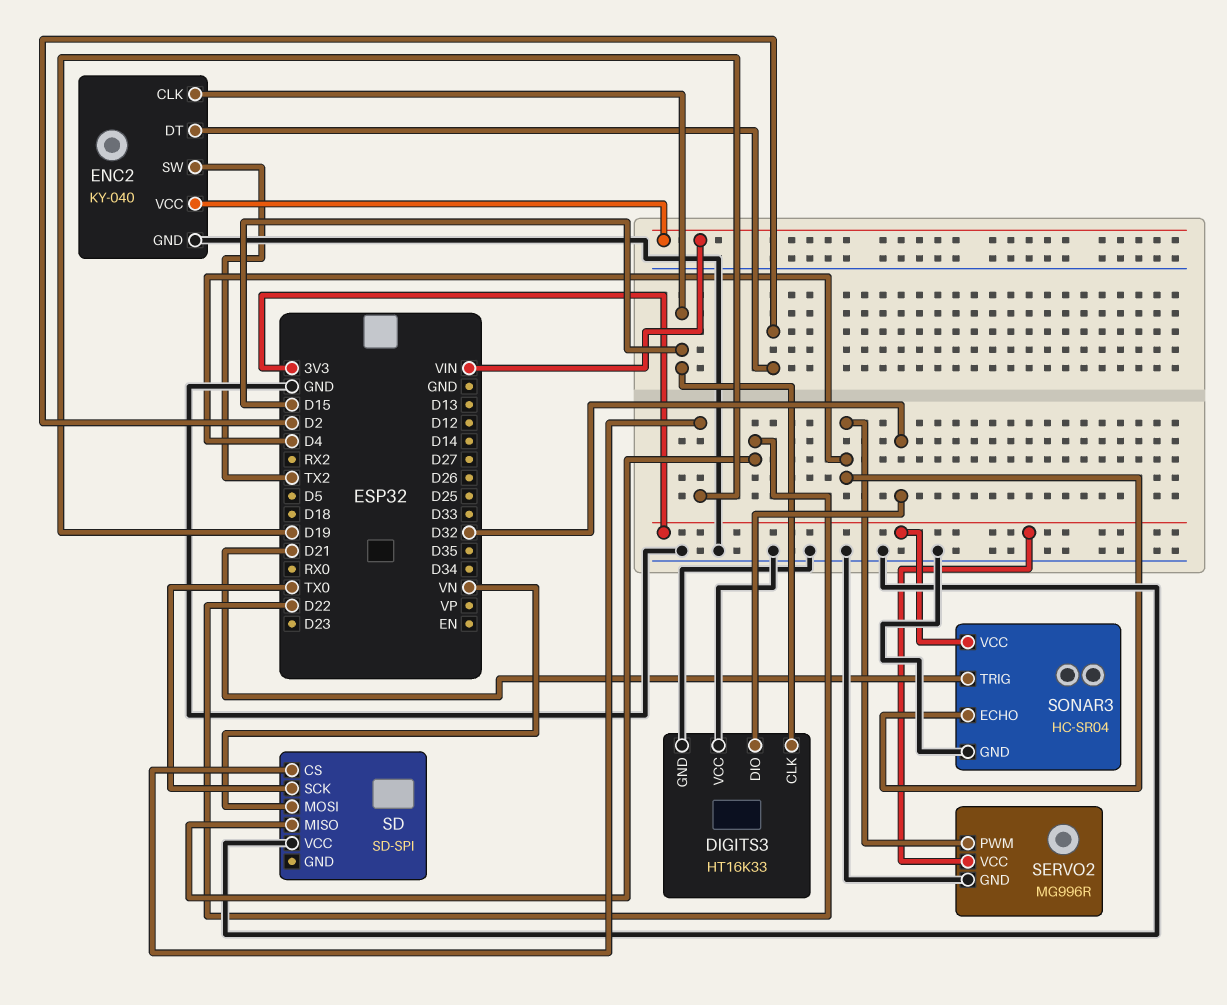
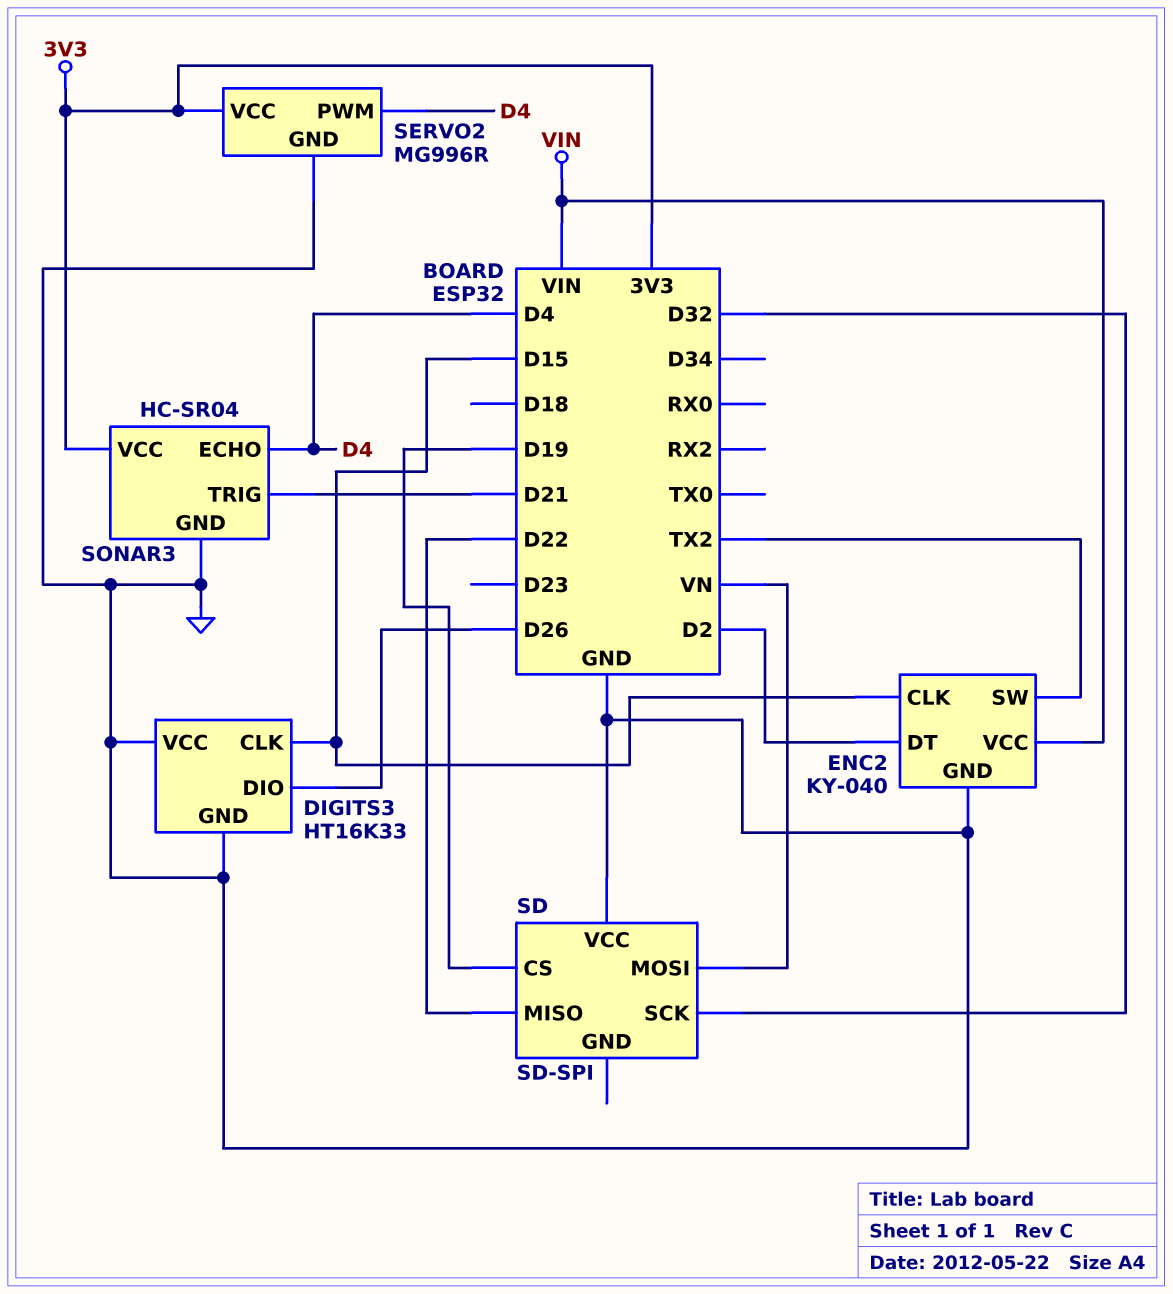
DIGITS3 pin DIO: D32 -> D26
SD pin SCK: TX0 -> D32

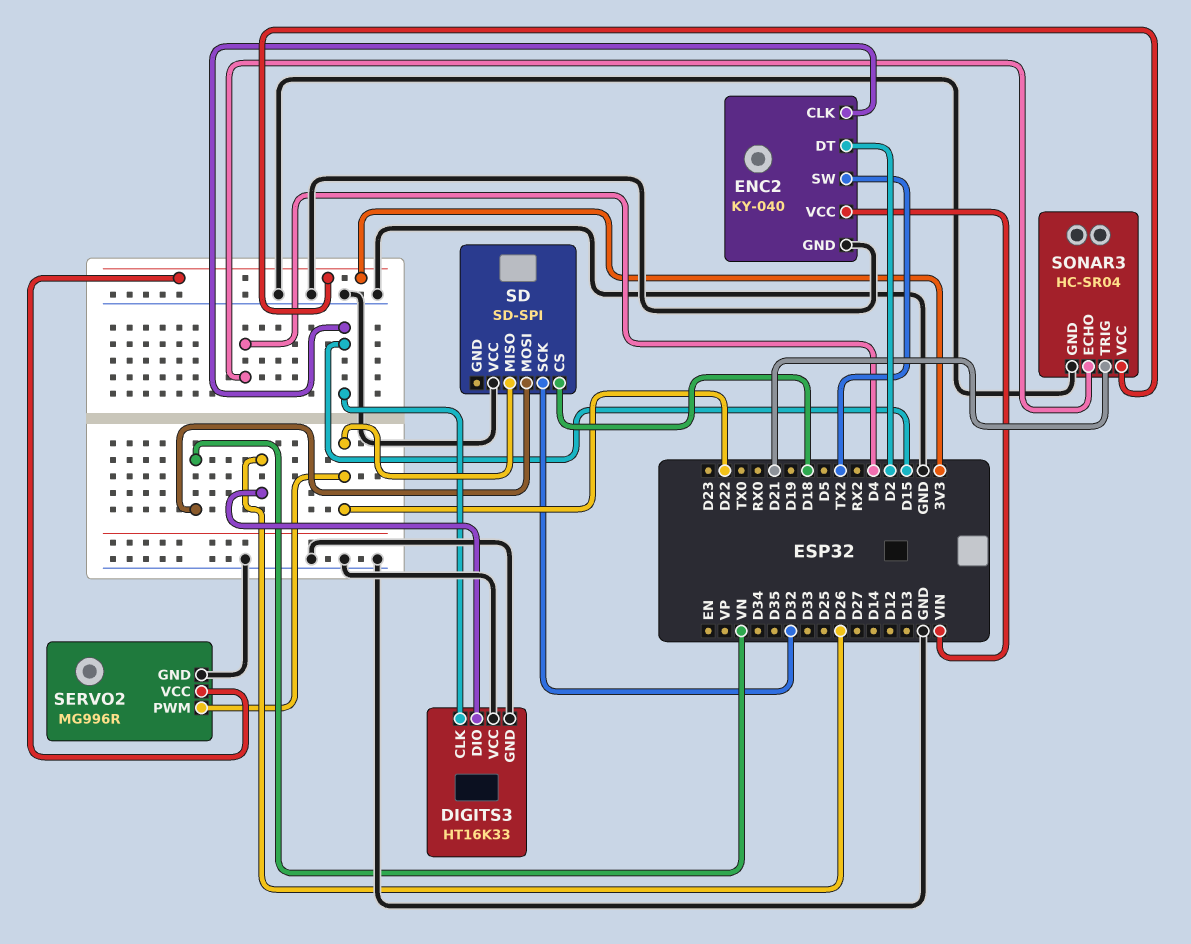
SD pin CS: D19 -> D18
SERVO2 pin PWM: D4 -> D22

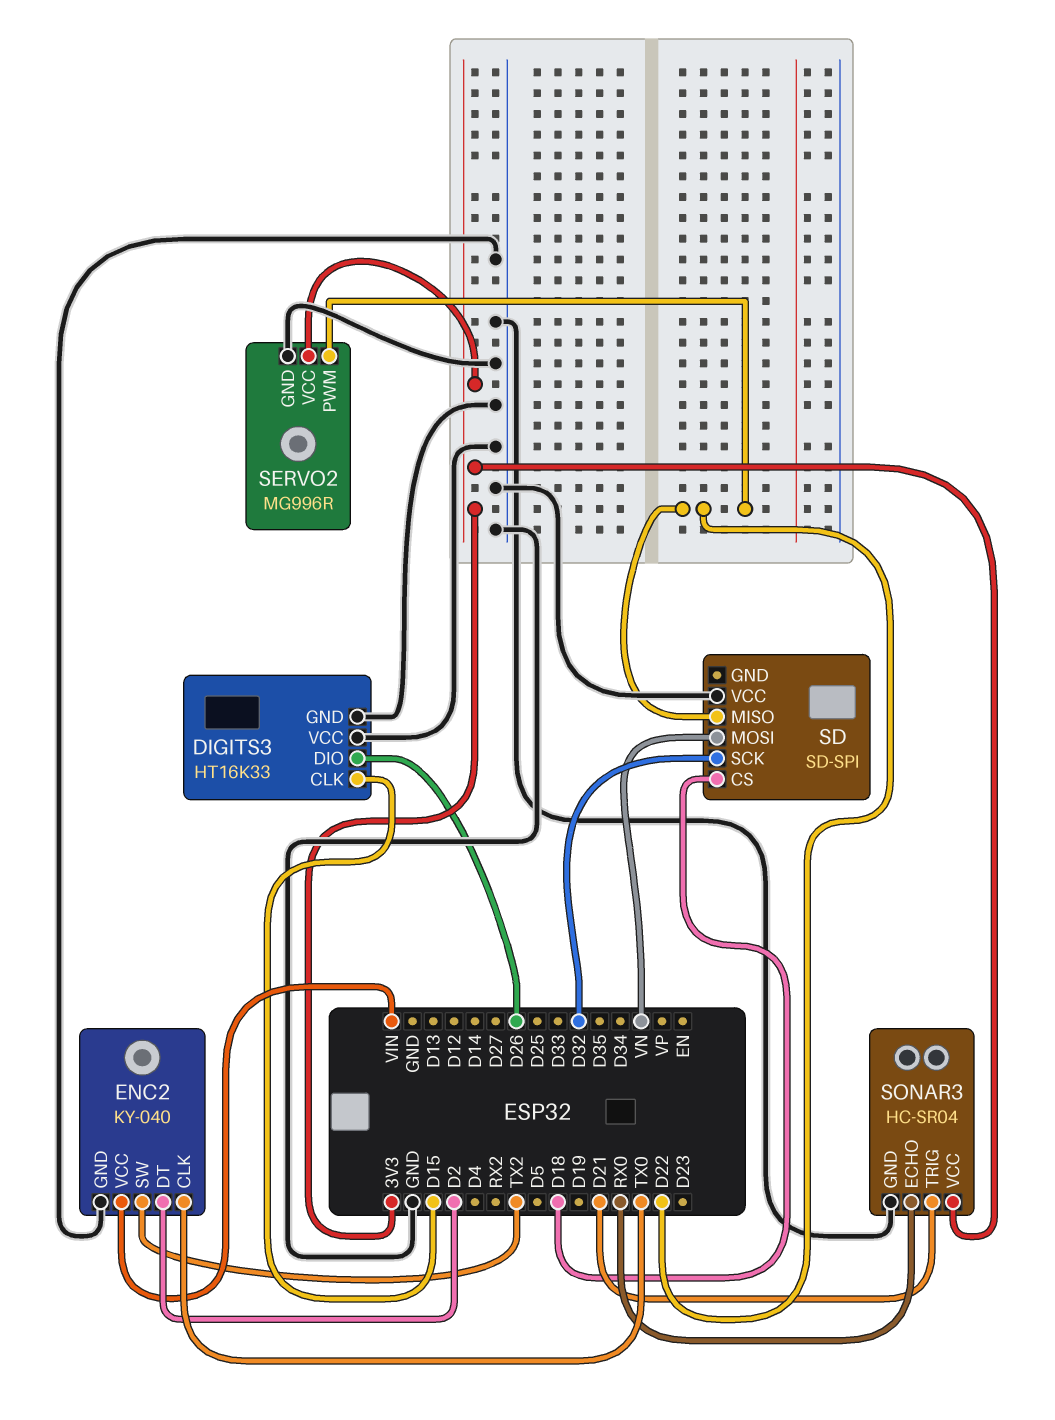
ENC2 pin CLK: D15 -> TX0
SONAR3 pin ECHO: D4 -> RX0

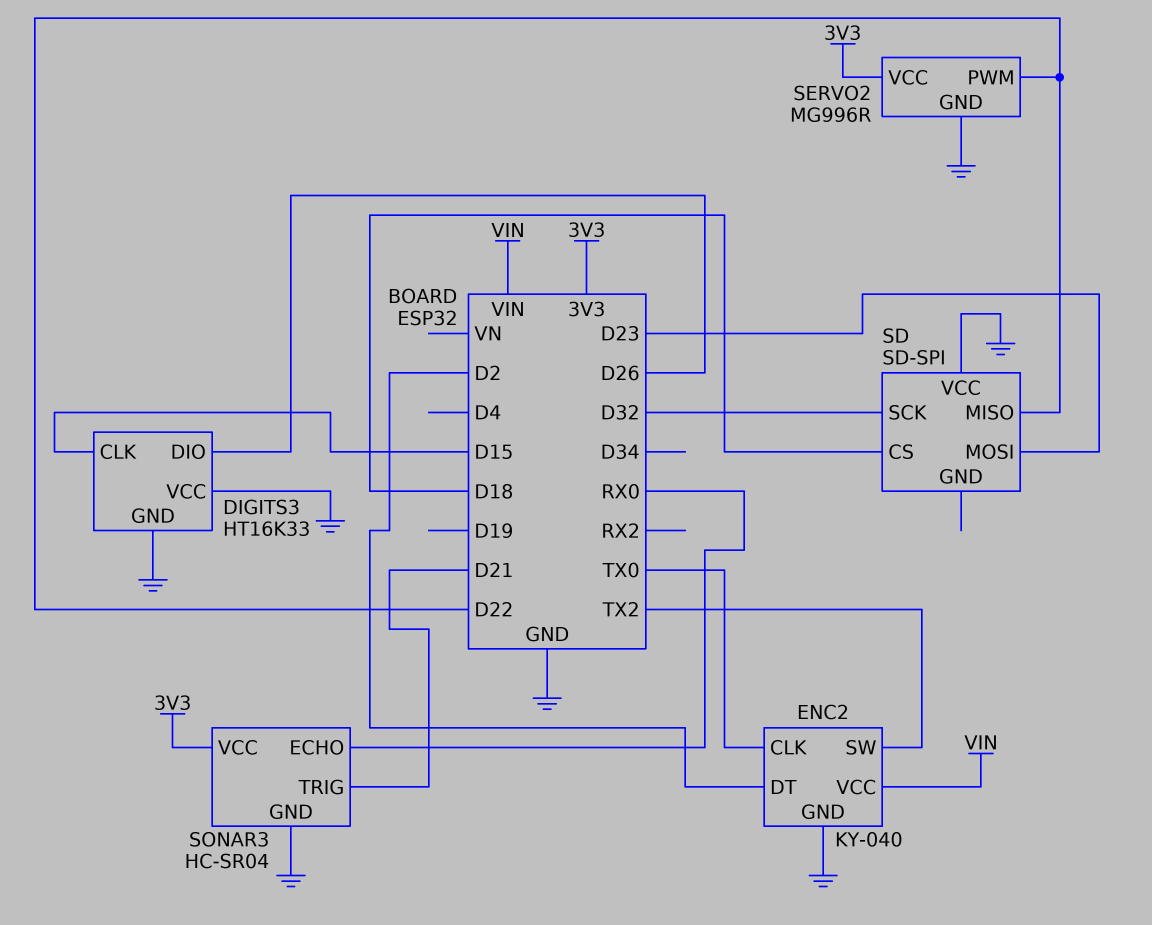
SD pin MOSI: VN -> D23

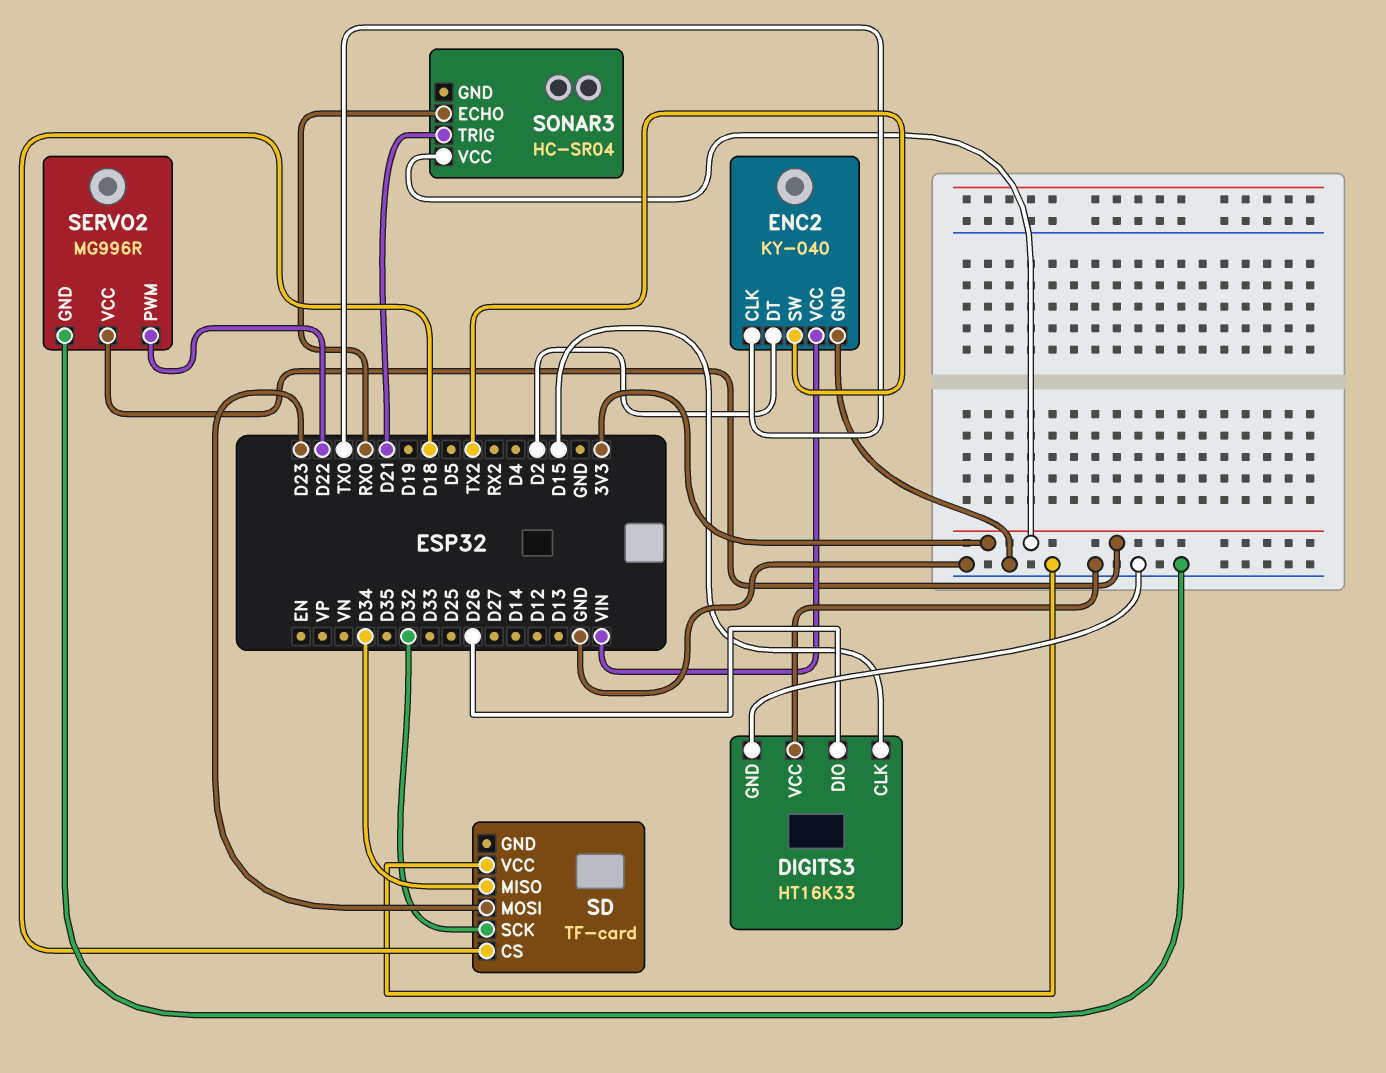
SD: SD-SPI -> TF-card
SD pin MISO: D22 -> D34
SONAR3 pin GND: GND -> none

